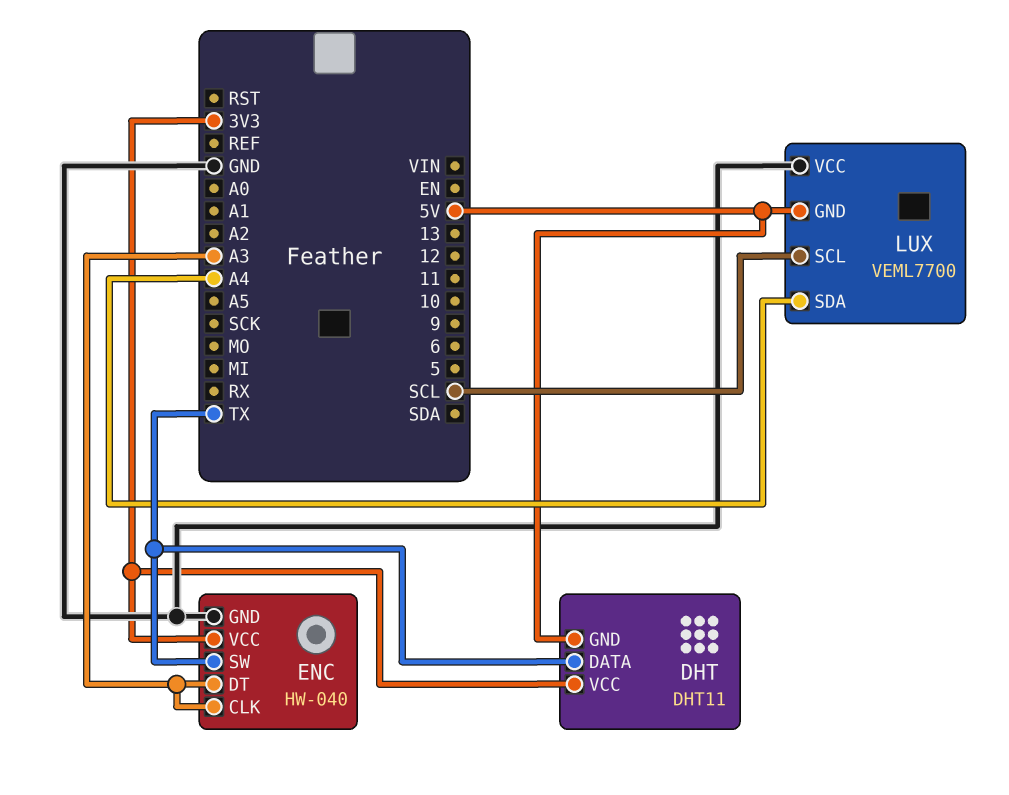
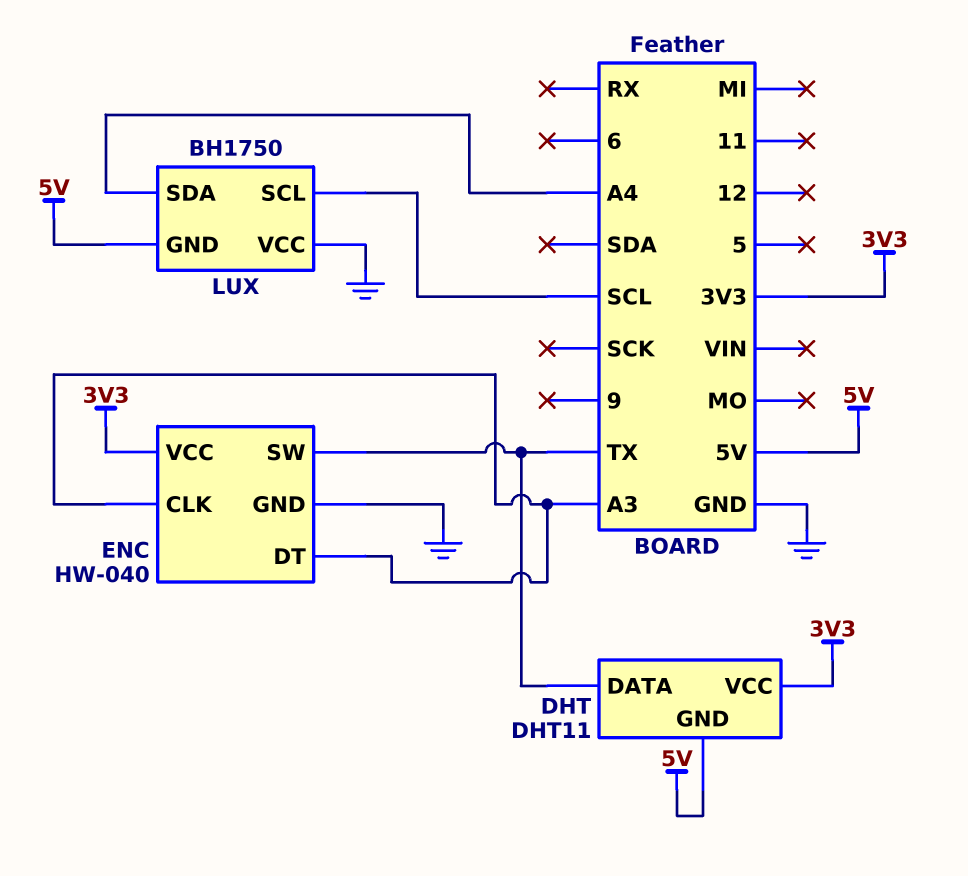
LUX: VEML7700 -> BH1750

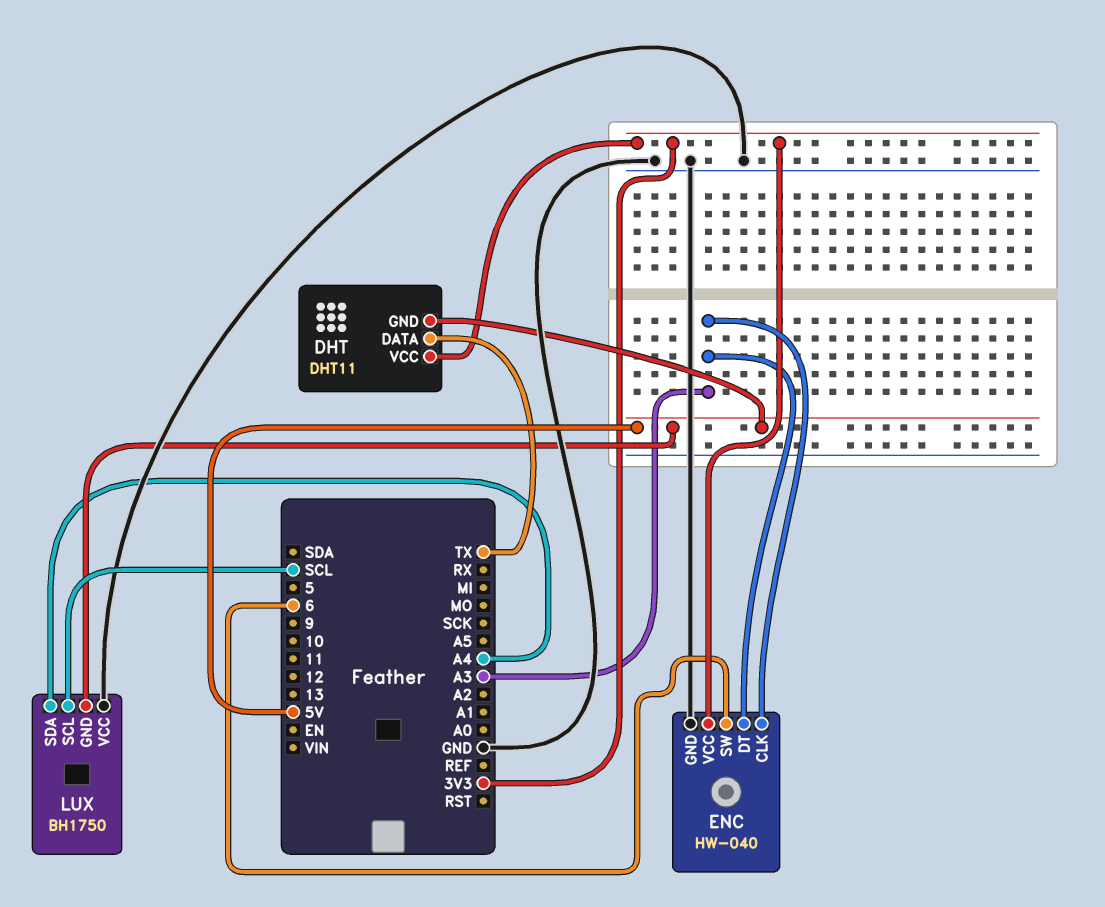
ENC pin SW: TX -> 6

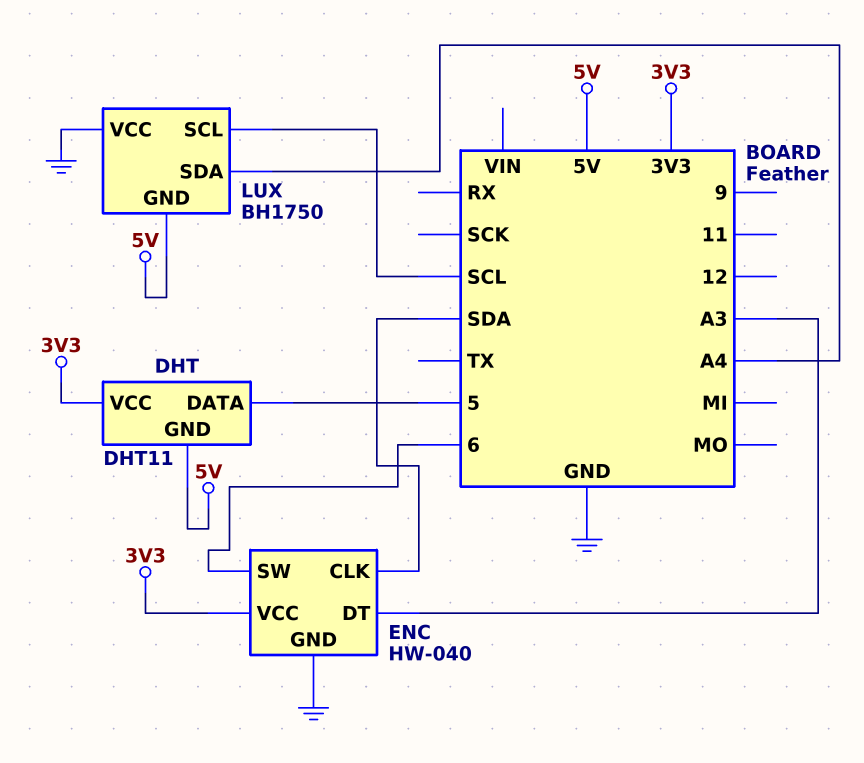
DHT pin DATA: TX -> 5
ENC pin CLK: A3 -> SDA

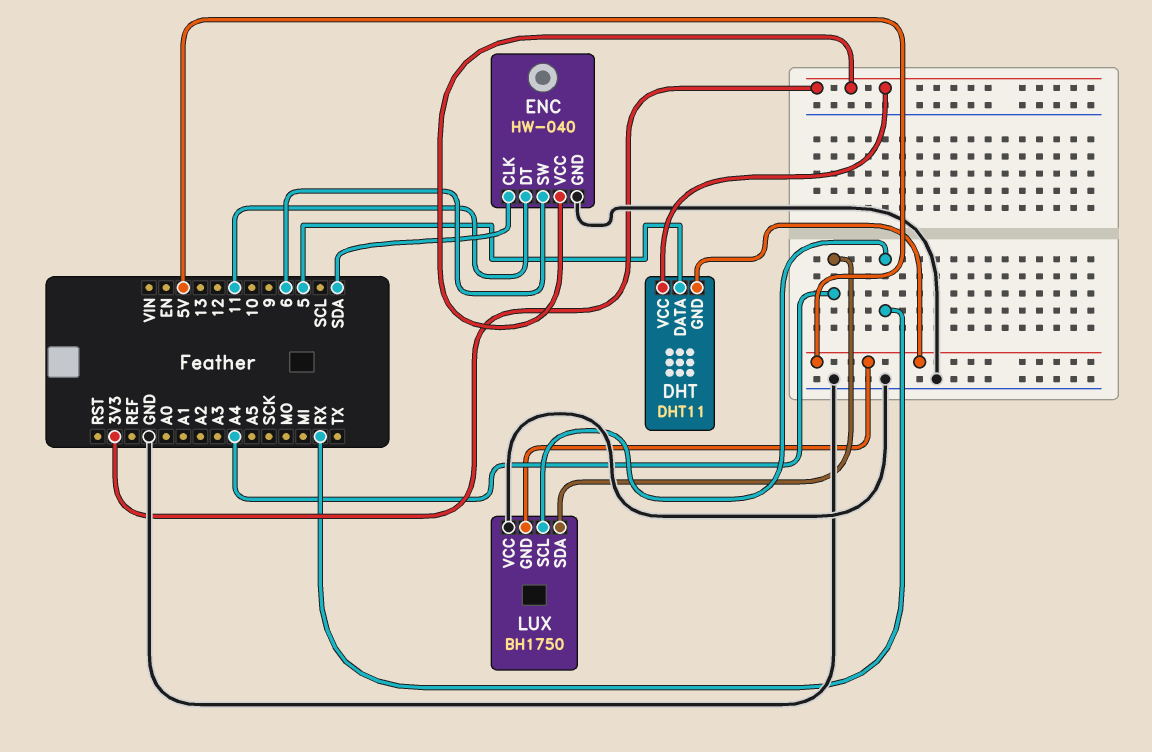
ENC pin DT: A3 -> 11
LUX pin SCL: SCL -> RX

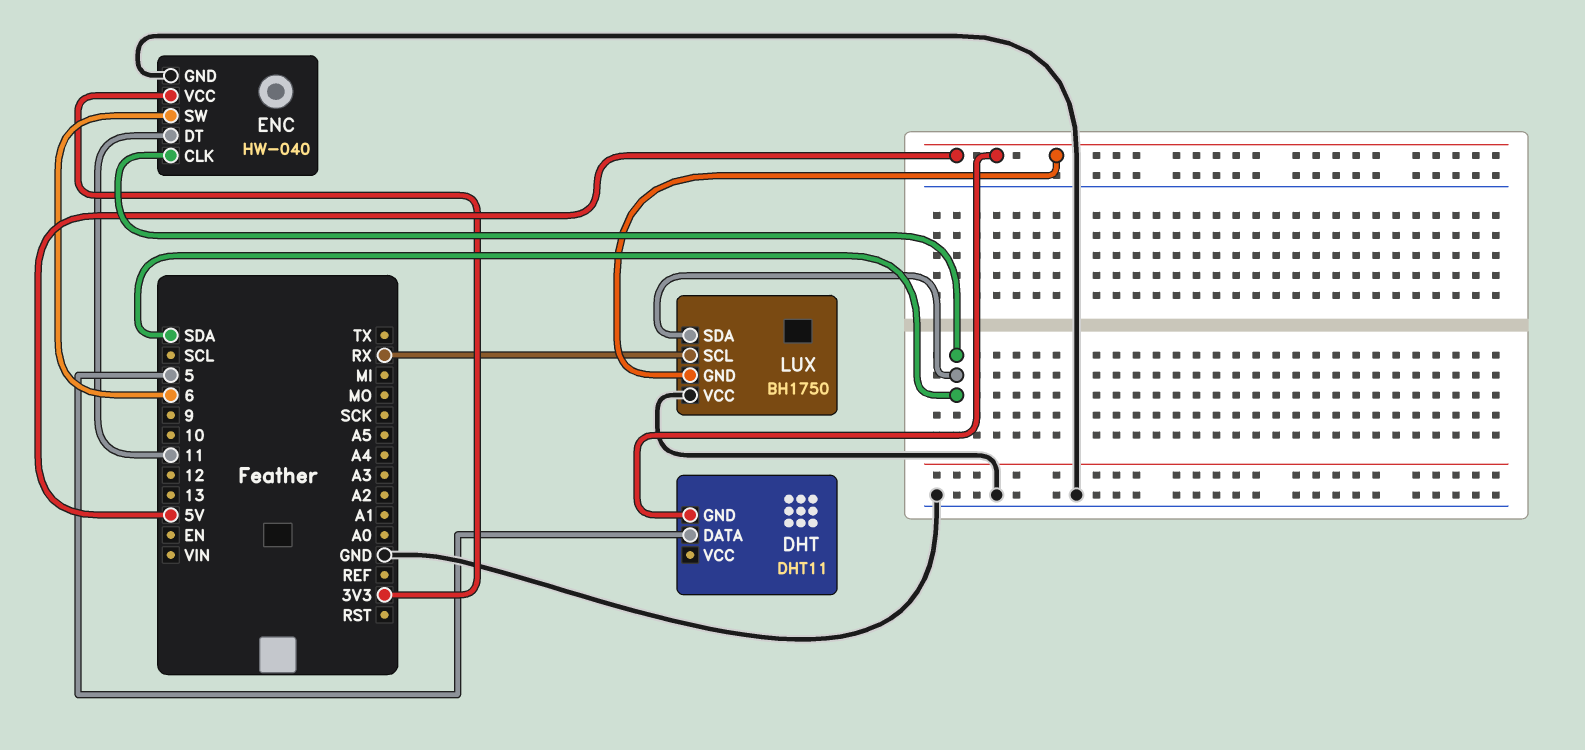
DHT pin VCC: 3V3 -> none
LUX pin SDA: A4 -> SDA

